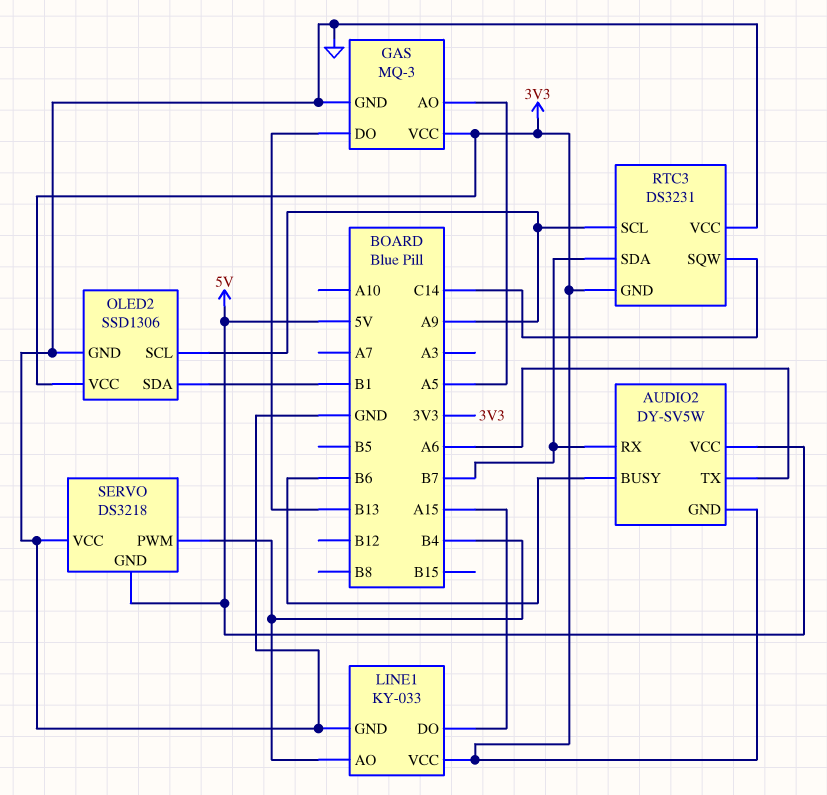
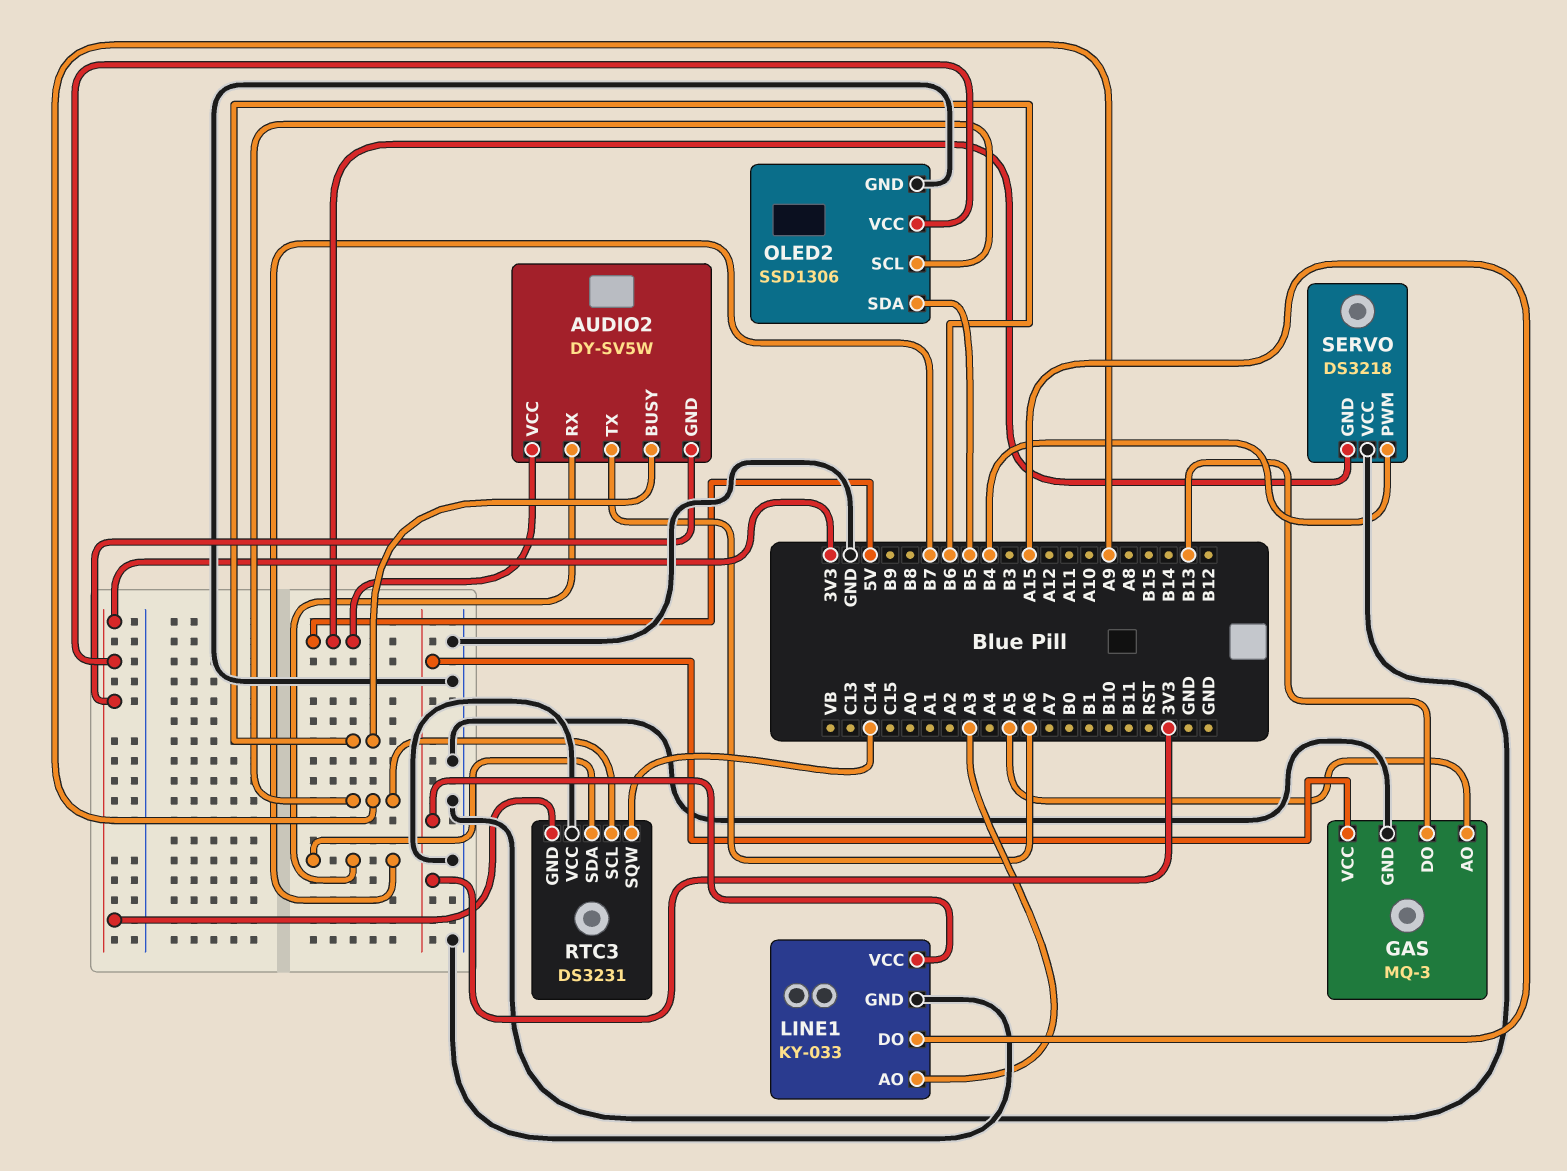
LINE1 pin AO: B4 -> A3
OLED2 pin SDA: B1 -> B5

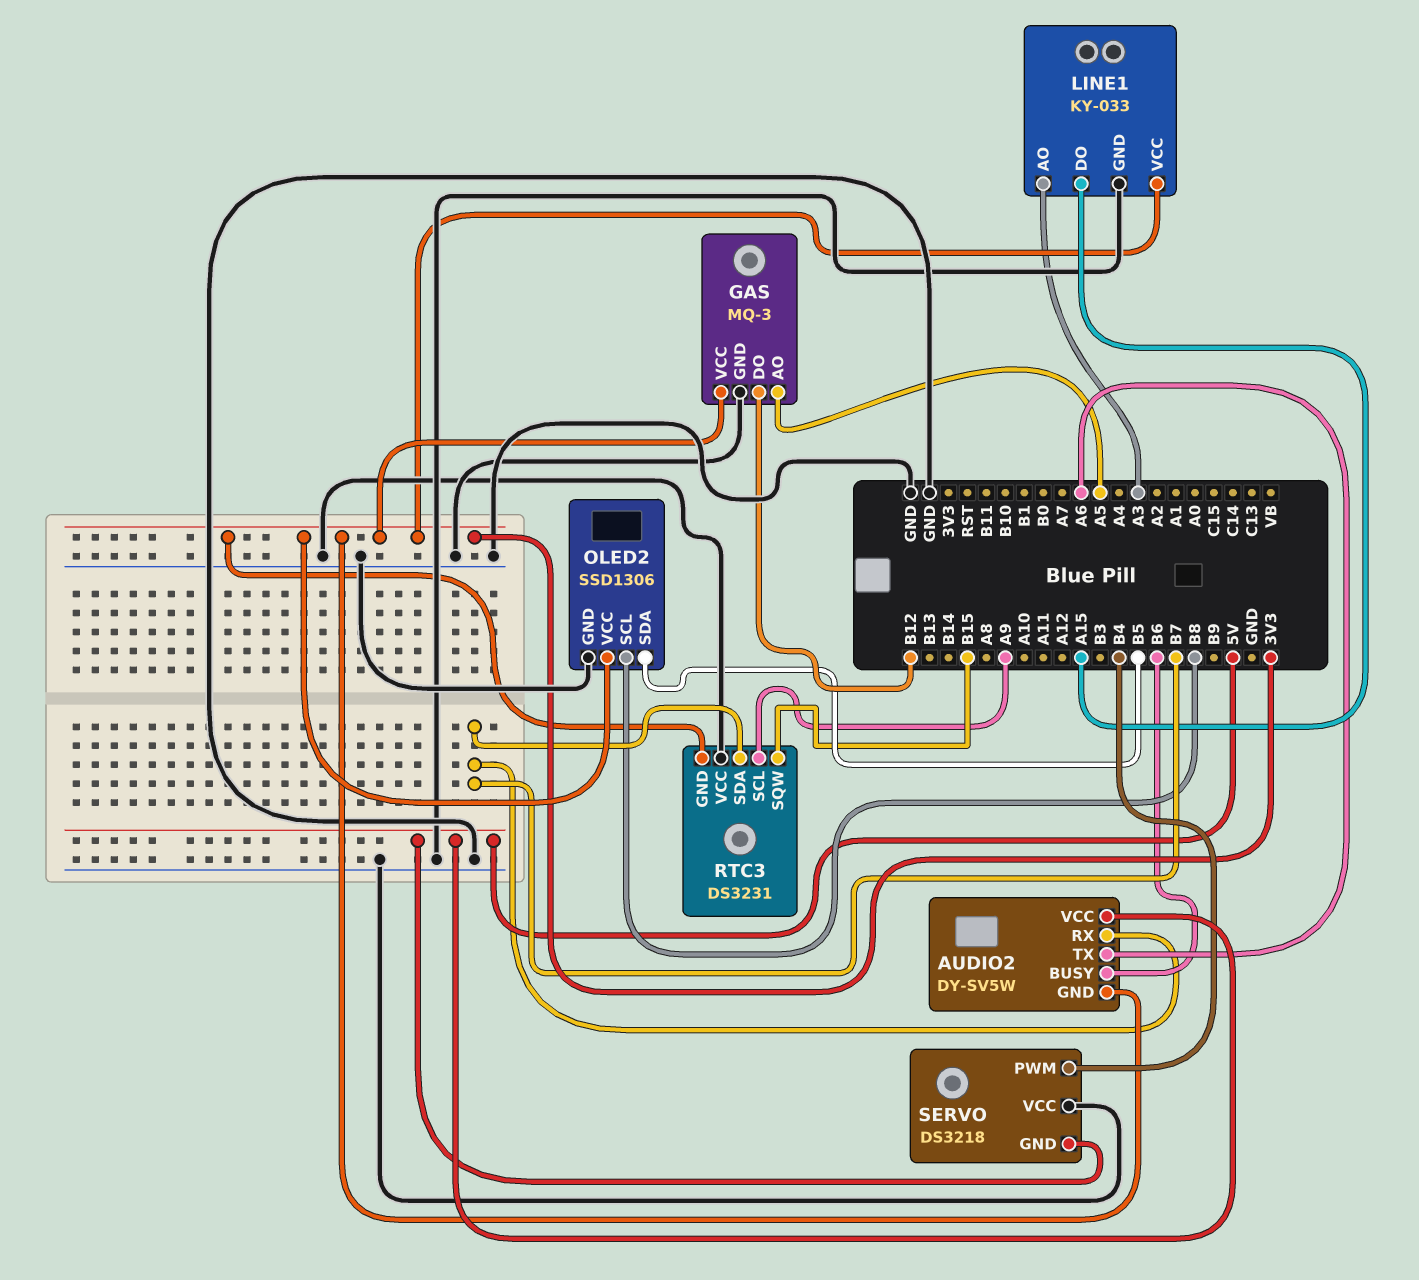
GAS pin DO: B13 -> B12
OLED2 pin SCL: A9 -> B8
RTC3 pin SQW: C14 -> B15

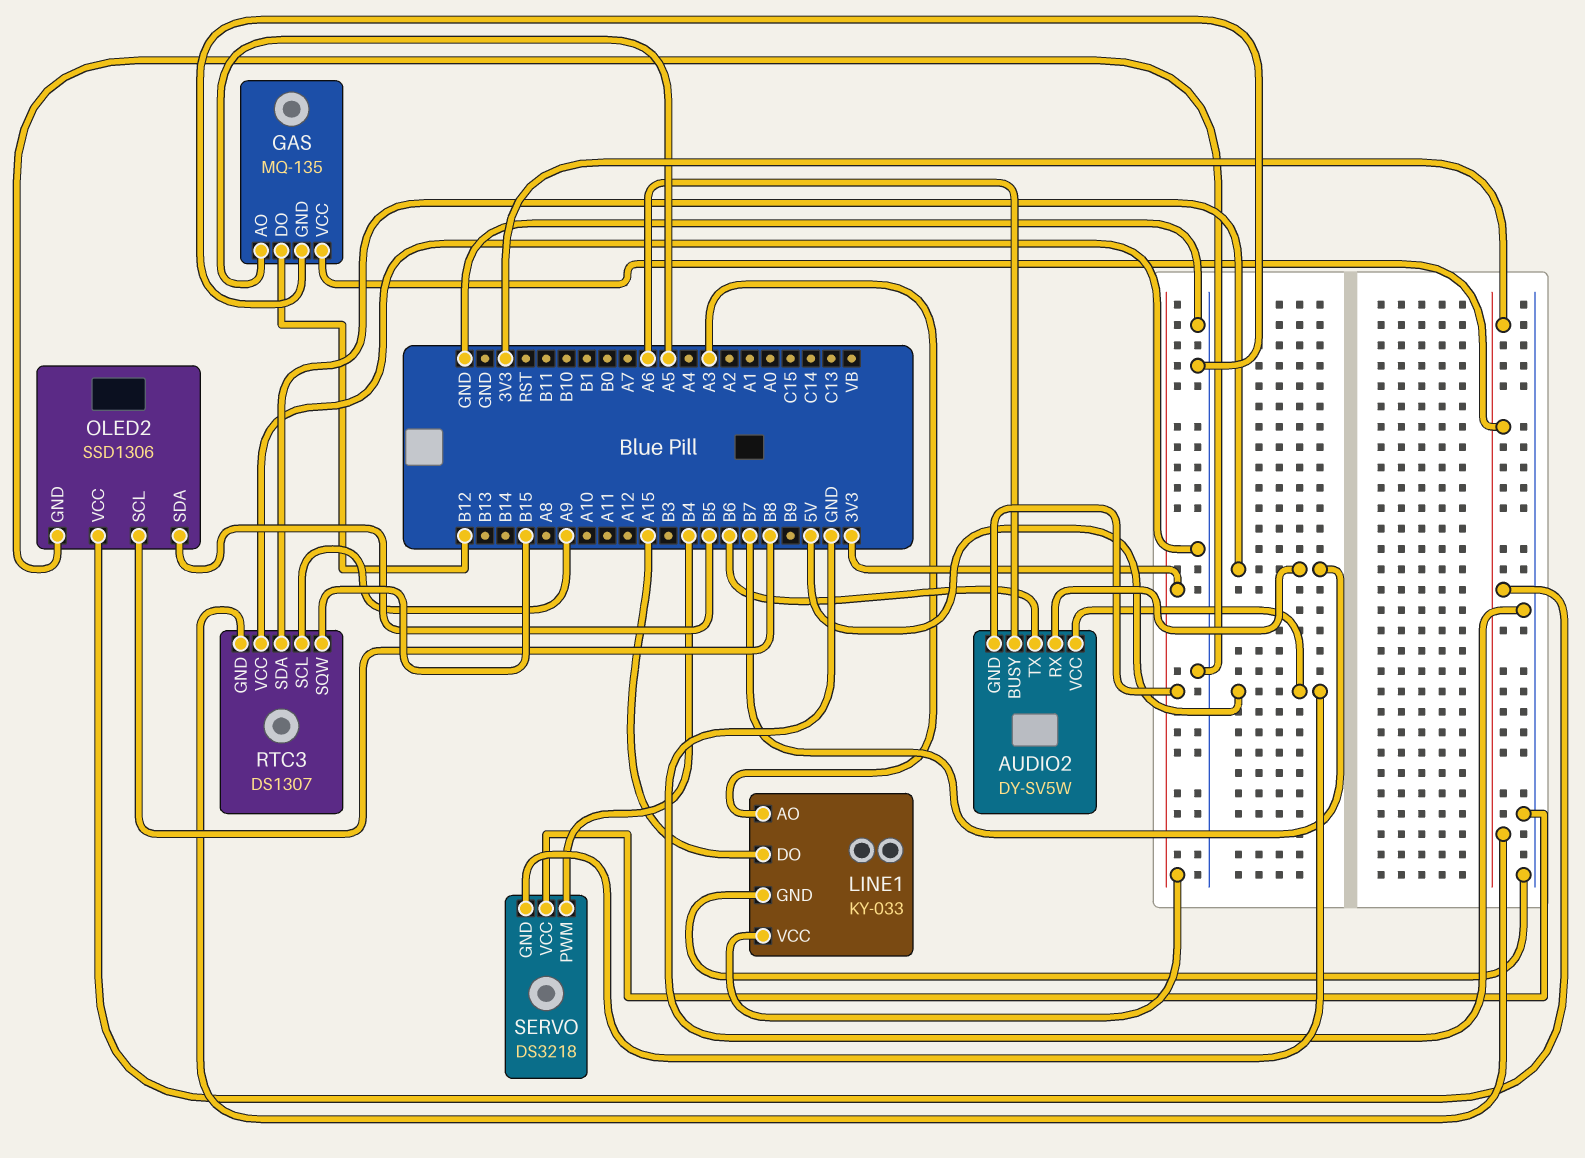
AUDIO2 pin BUSY: B6 -> A6
AUDIO2 pin TX: A6 -> B6
GAS: MQ-3 -> MQ-135
RTC3: DS3231 -> DS1307

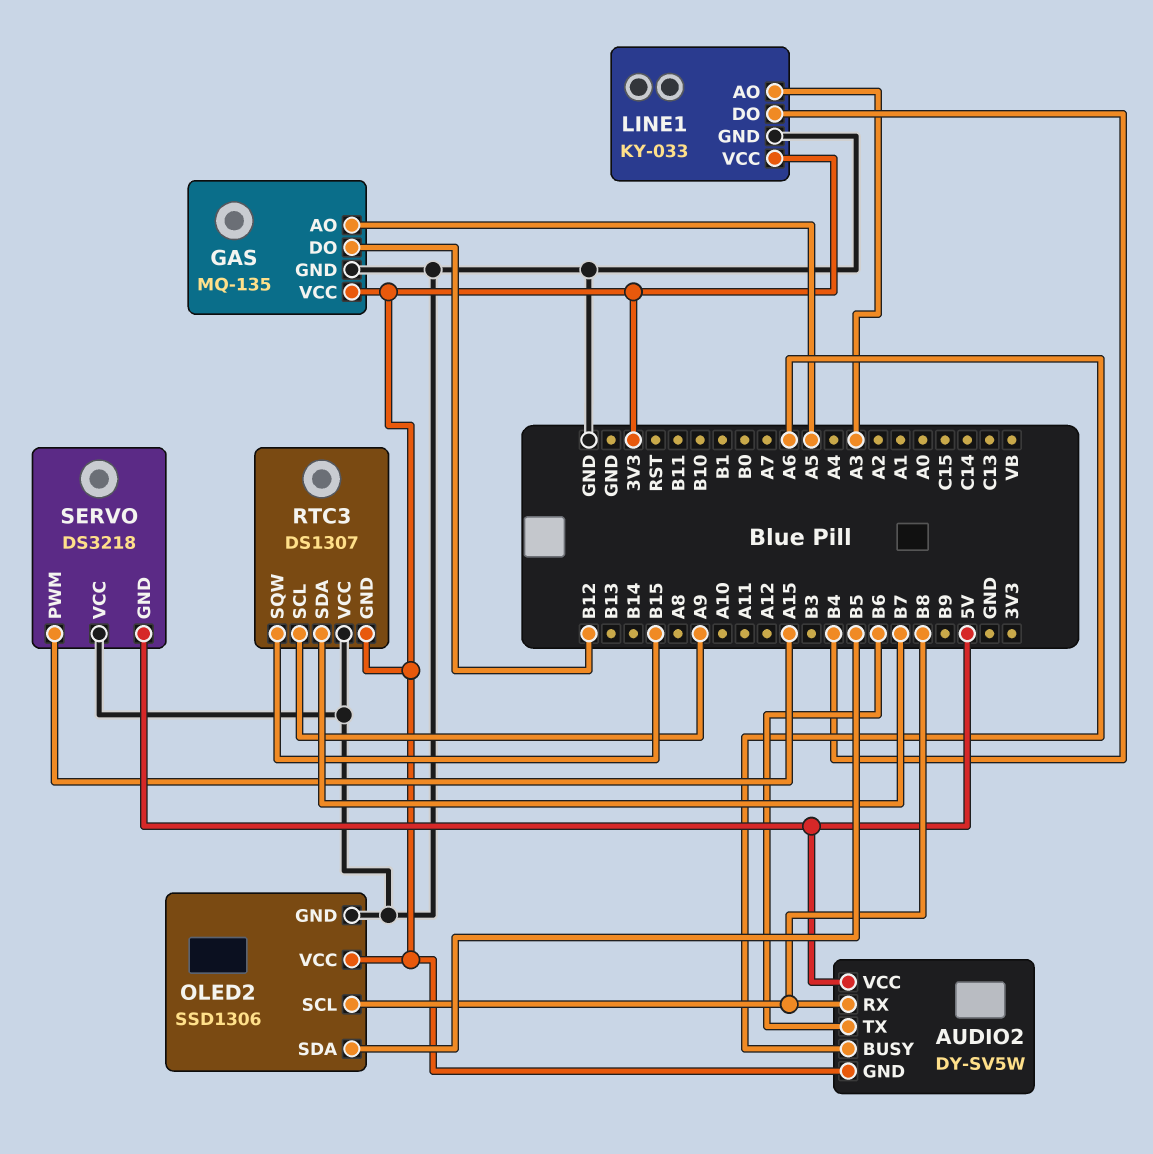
AUDIO2 pin RX: B7 -> B8
LINE1 pin DO: A15 -> B4
SERVO pin PWM: B4 -> A15

